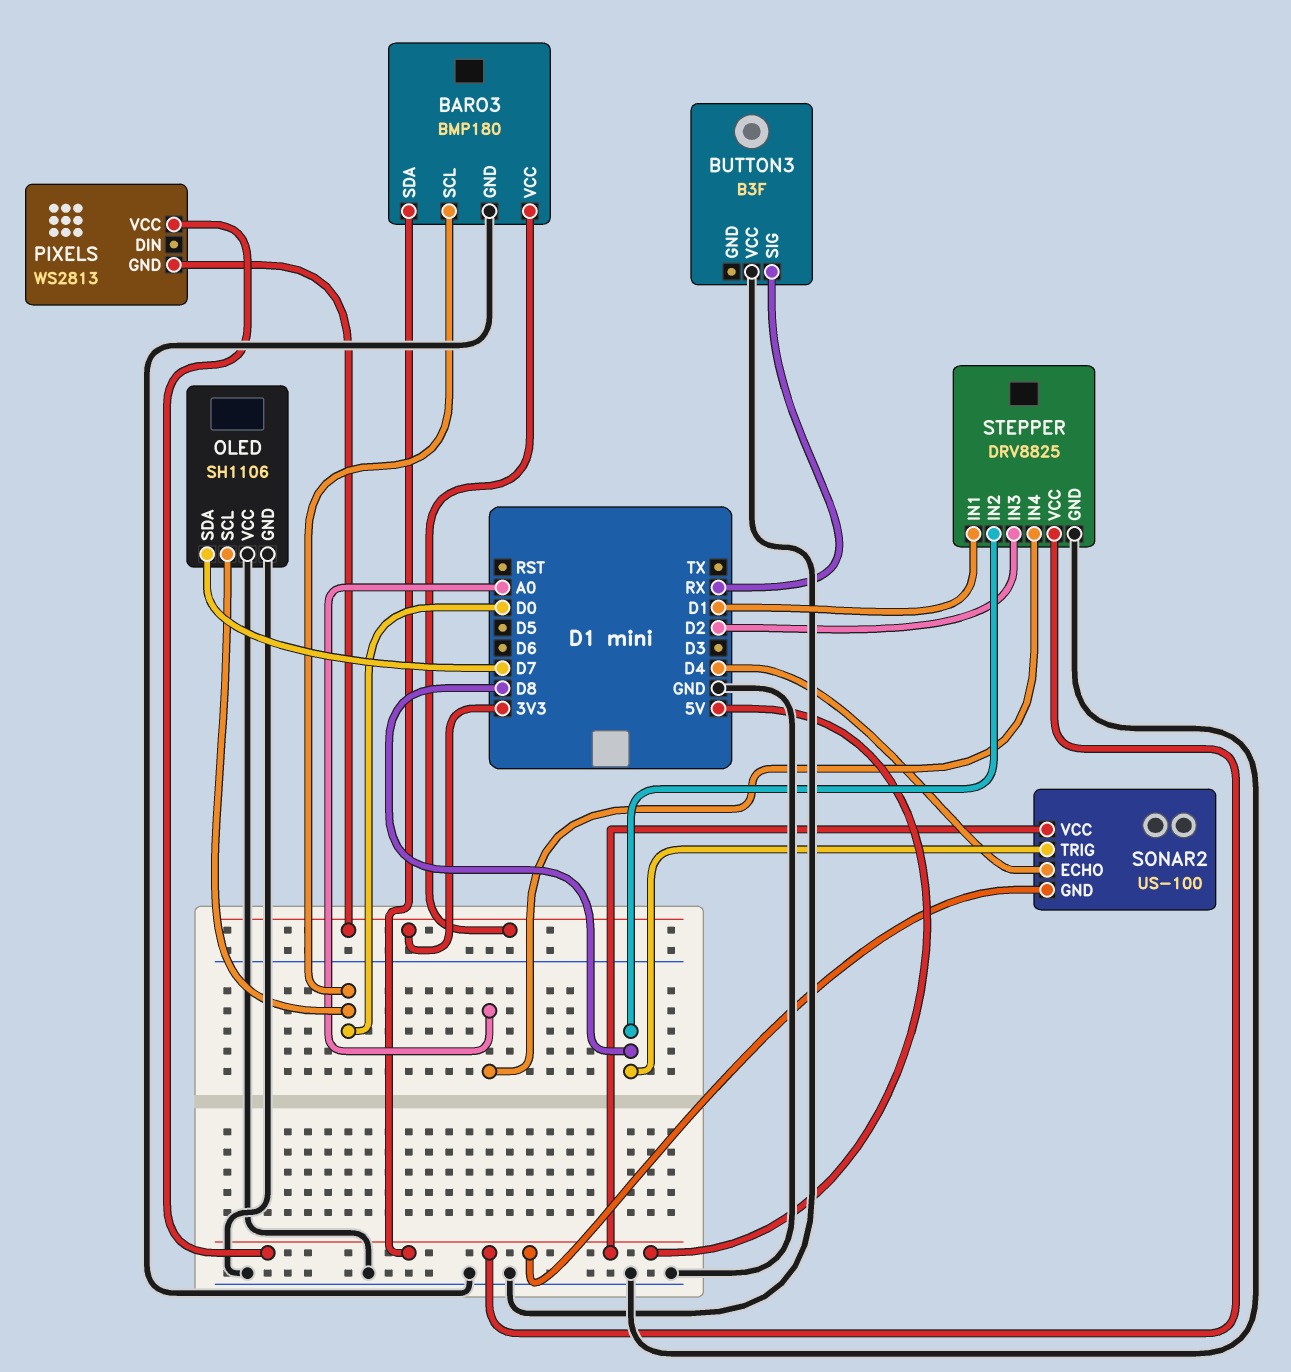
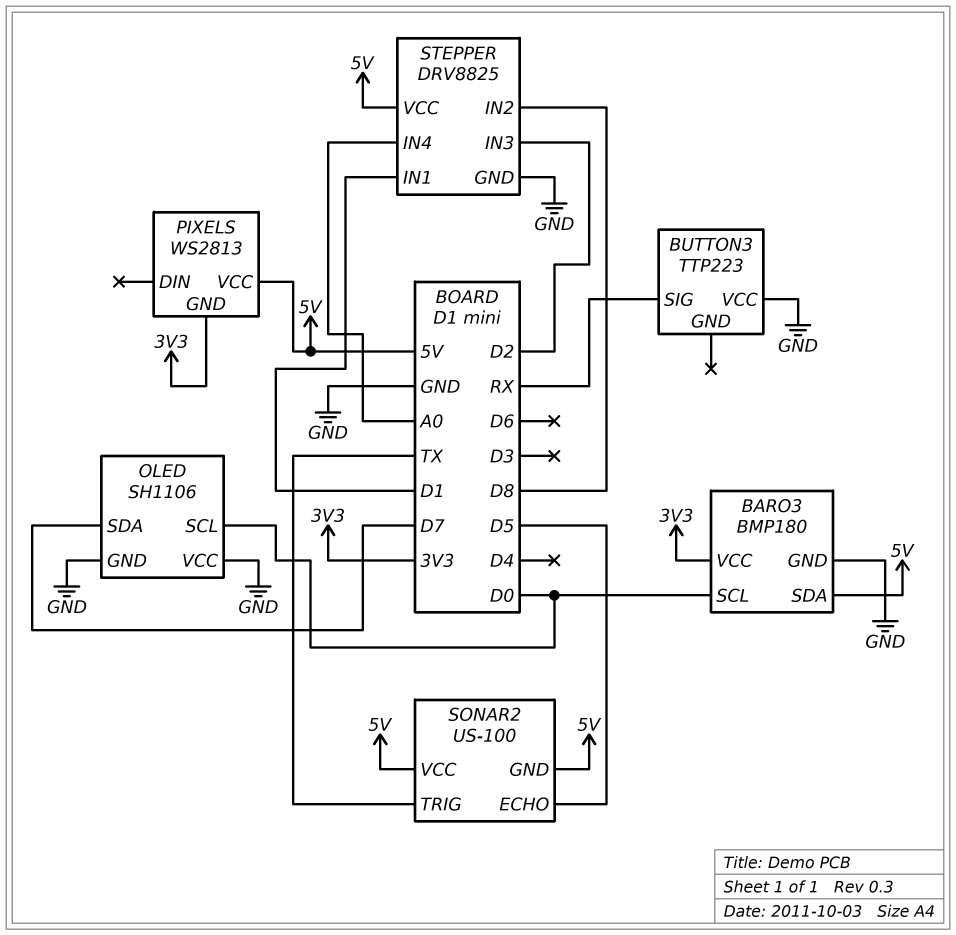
BUTTON3: B3F -> TTP223
SONAR2 pin ECHO: D4 -> D5
SONAR2 pin TRIG: D8 -> TX

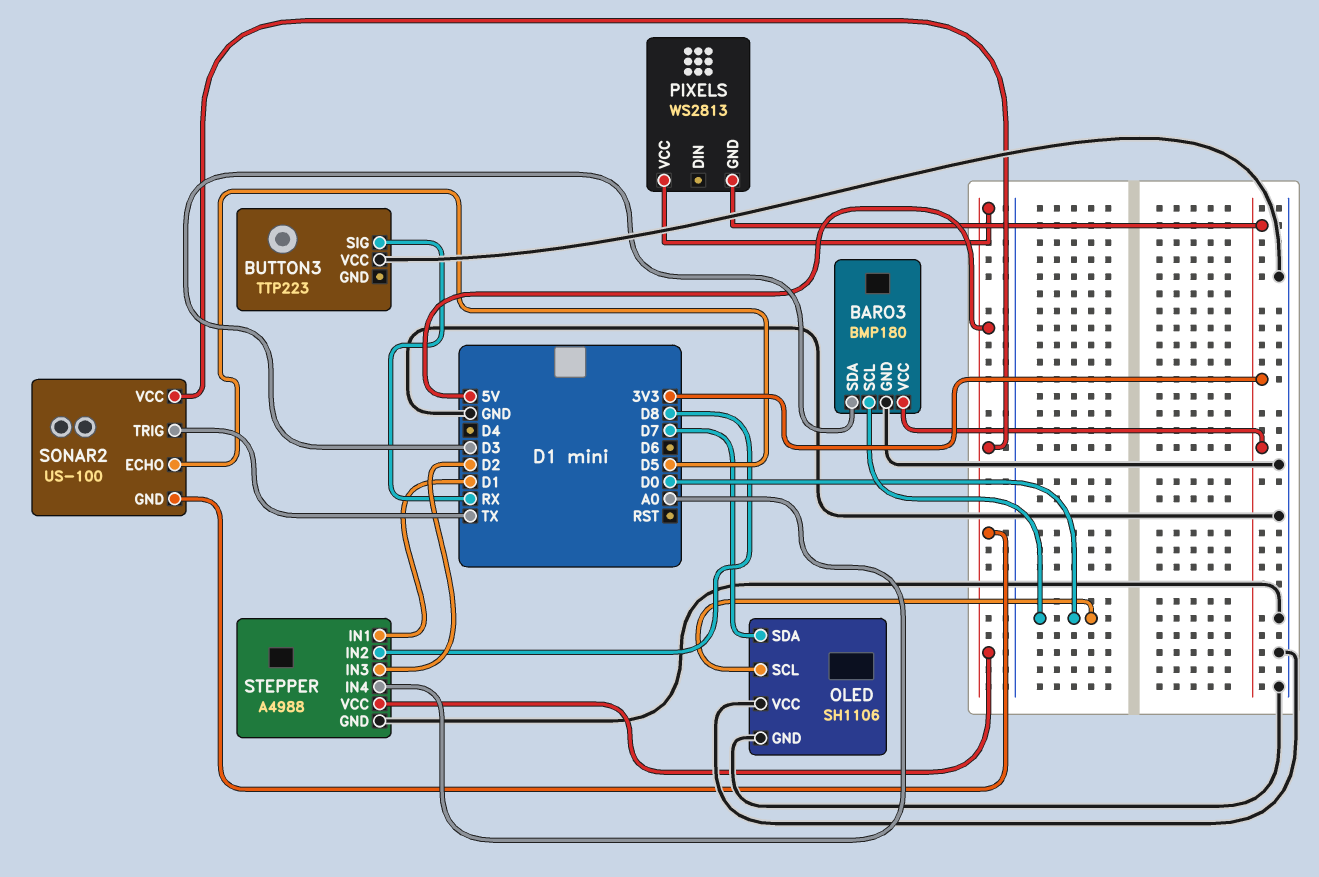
BARO3 pin SDA: 5V -> D3
STEPPER: DRV8825 -> A4988

